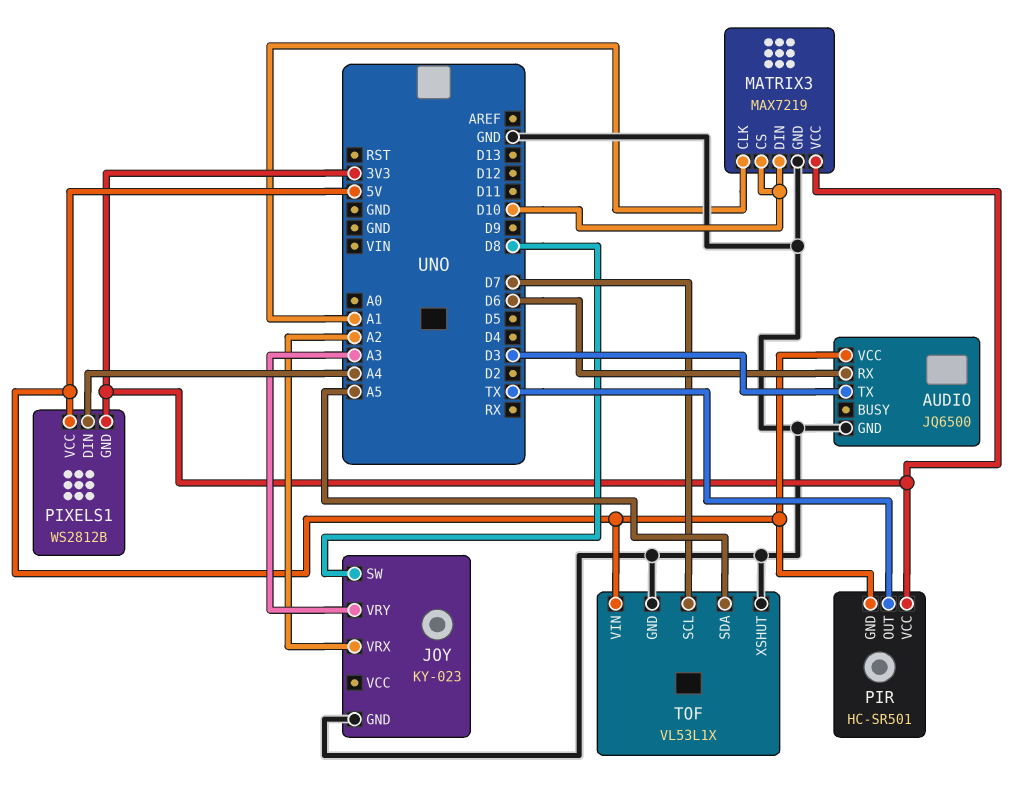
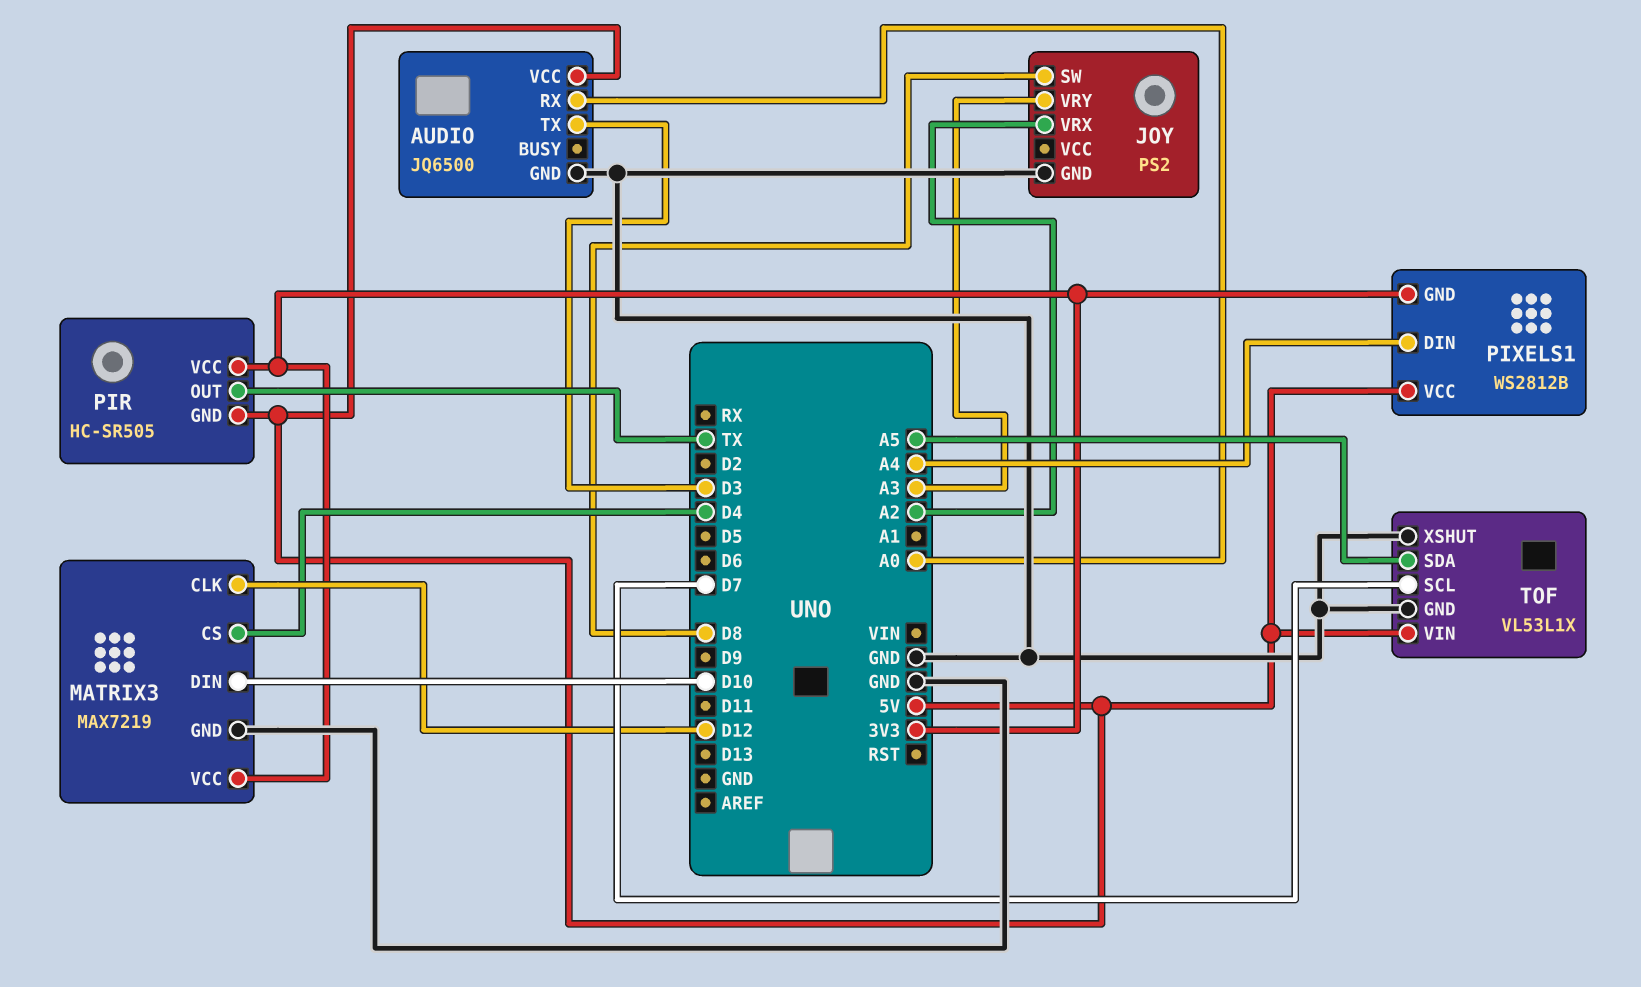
AUDIO pin RX: D6 -> A0
JOY: KY-023 -> PS2
MATRIX3 pin CLK: A1 -> D12
MATRIX3 pin CS: D10 -> D4
PIR: HC-SR501 -> HC-SR505

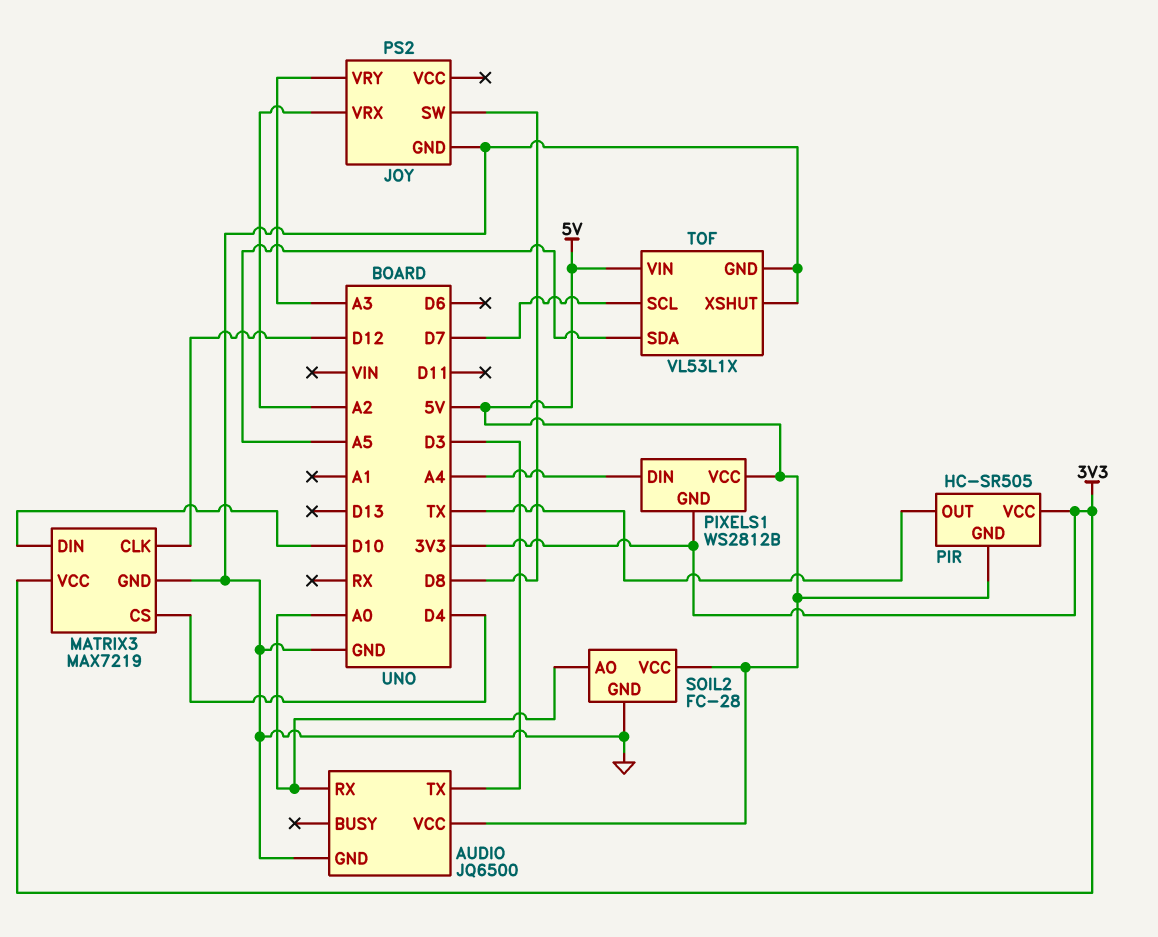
SOIL2: none -> FC-28
SOIL2 pin AO: none -> A0
SOIL2 pin GND: none -> GND
SOIL2 pin VCC: none -> 5V

